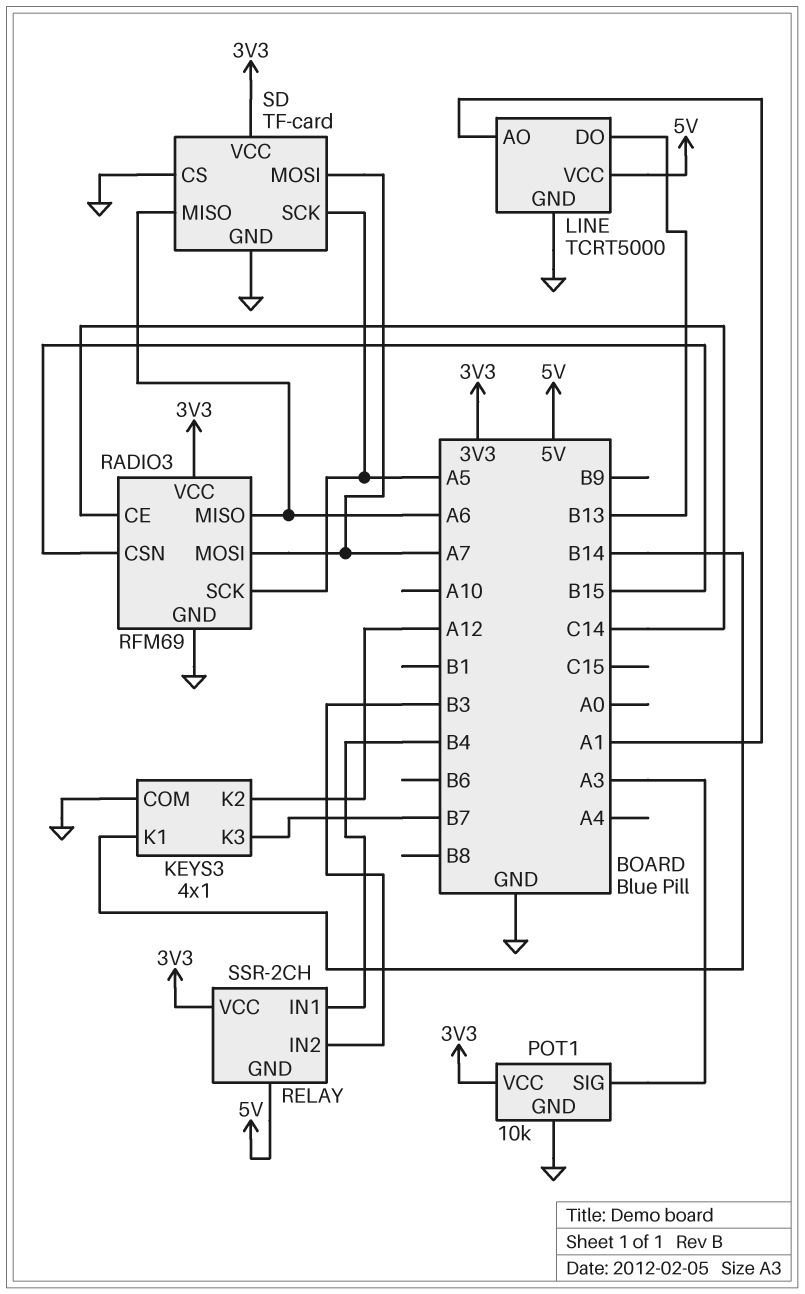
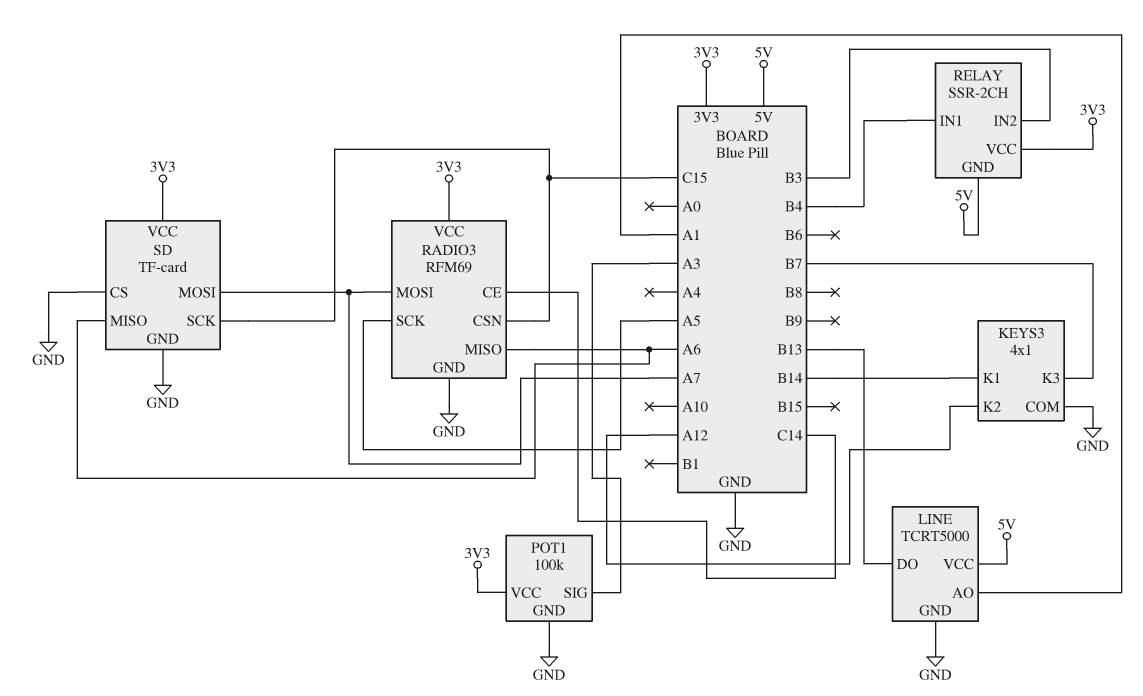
POT1: 10k -> 100k
RADIO3 pin CSN: B15 -> C15
SD pin SCK: A5 -> C15

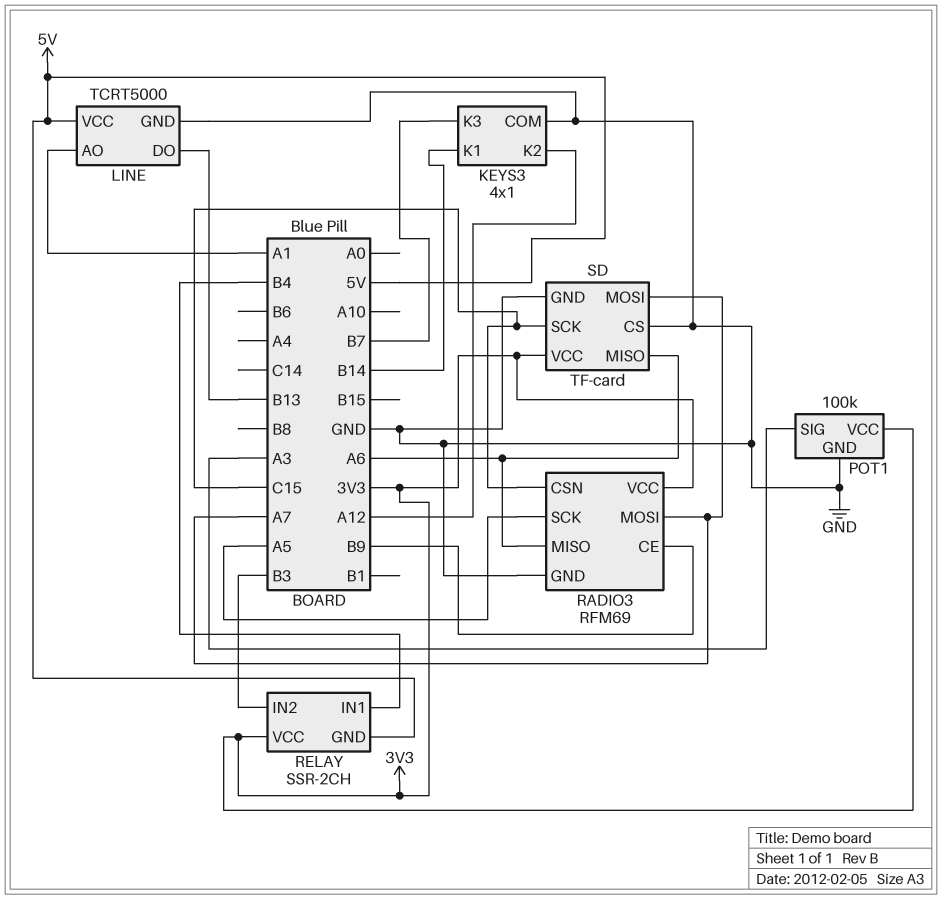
RADIO3 pin CE: C14 -> B9

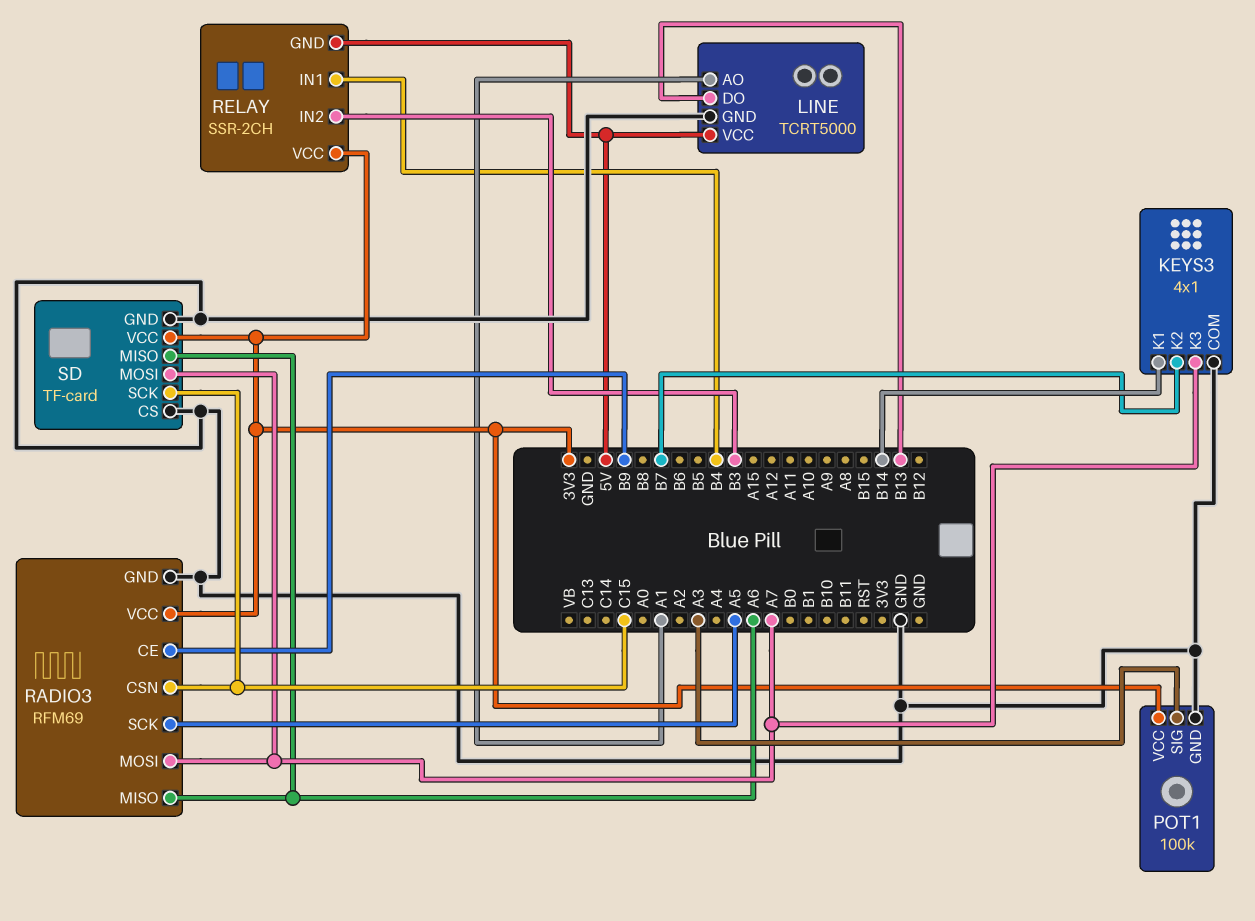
KEYS3 pin K2: A12 -> B7
KEYS3 pin K3: B7 -> A7

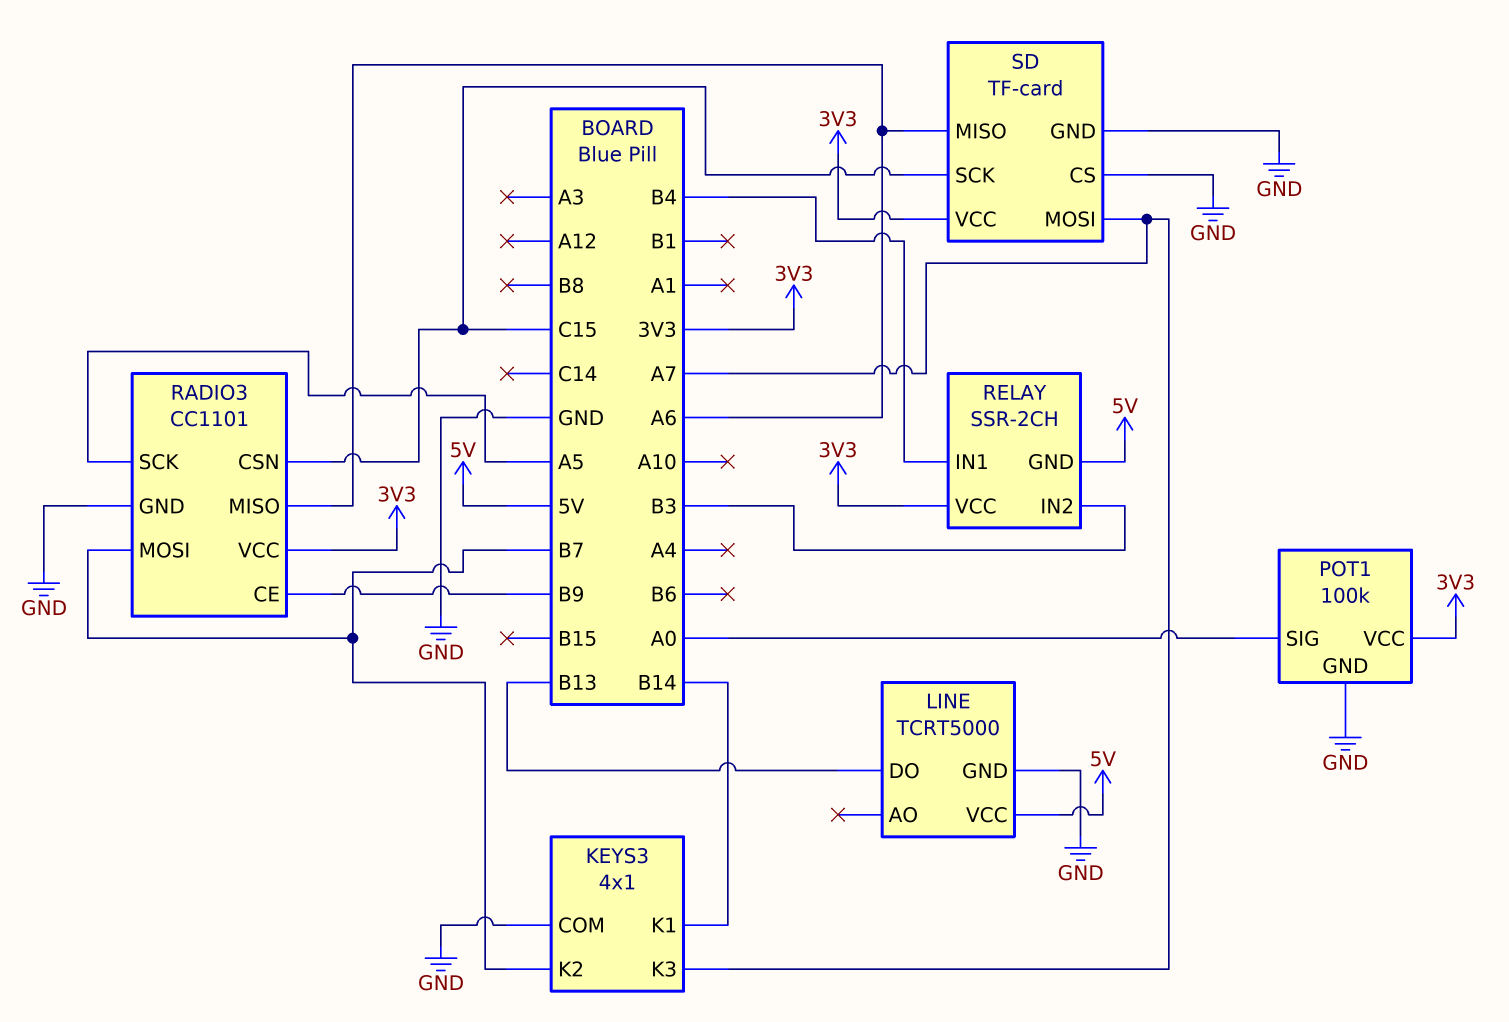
LINE pin AO: A1 -> none
POT1 pin SIG: A3 -> A0
RADIO3: RFM69 -> CC1101
RADIO3 pin MOSI: A7 -> B7

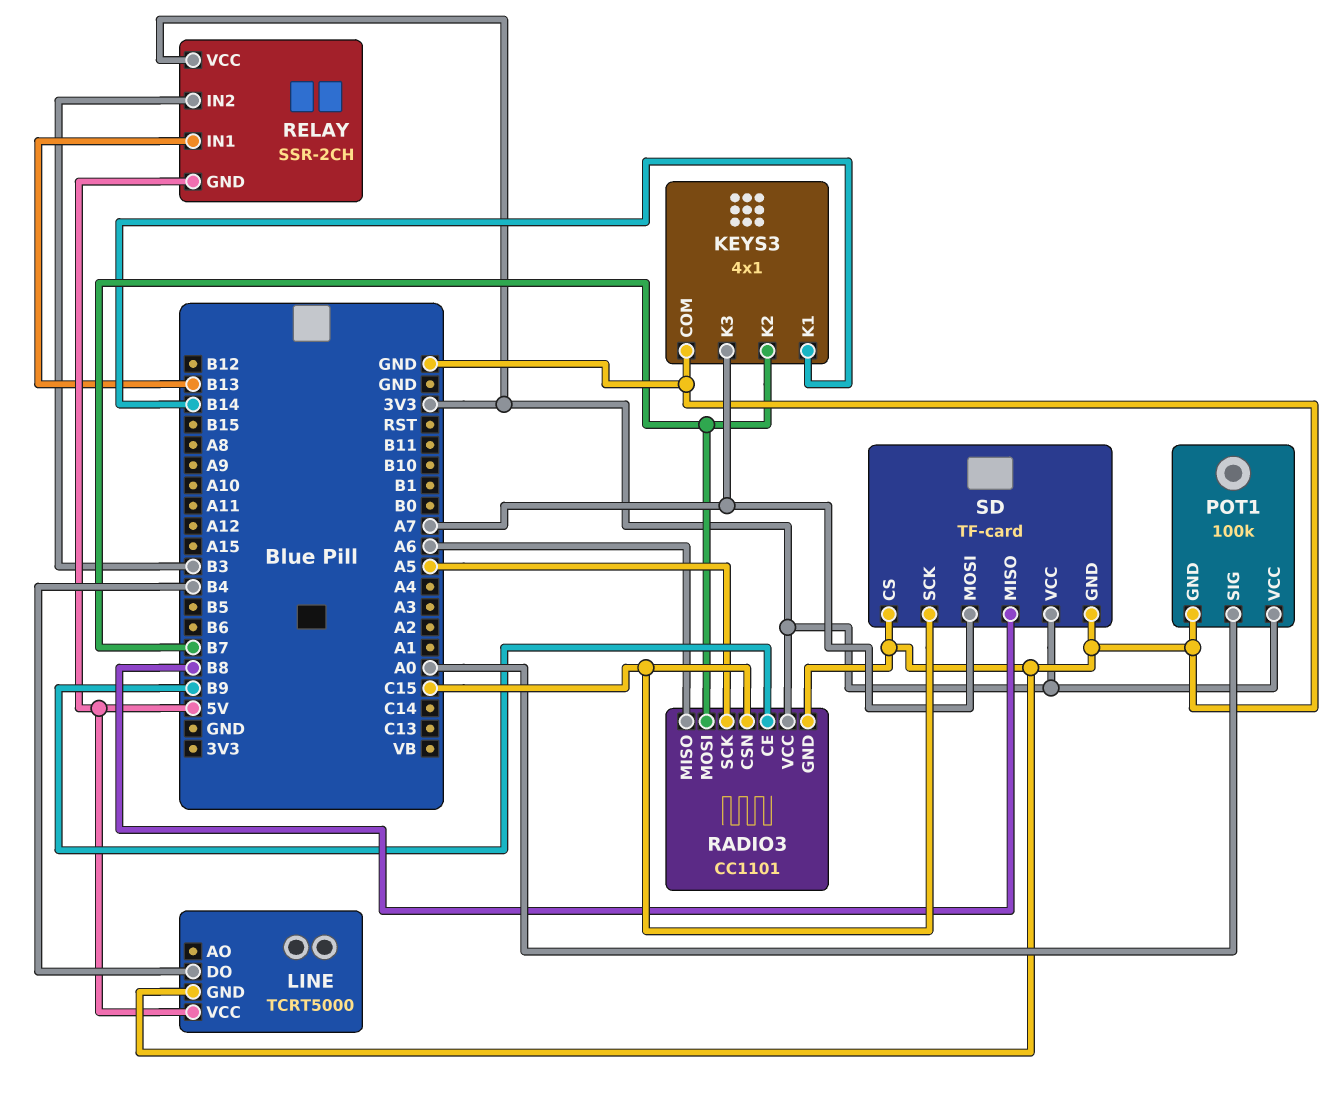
LINE pin DO: B13 -> B4
RELAY pin IN1: B4 -> B13
SD pin MISO: A6 -> B8

